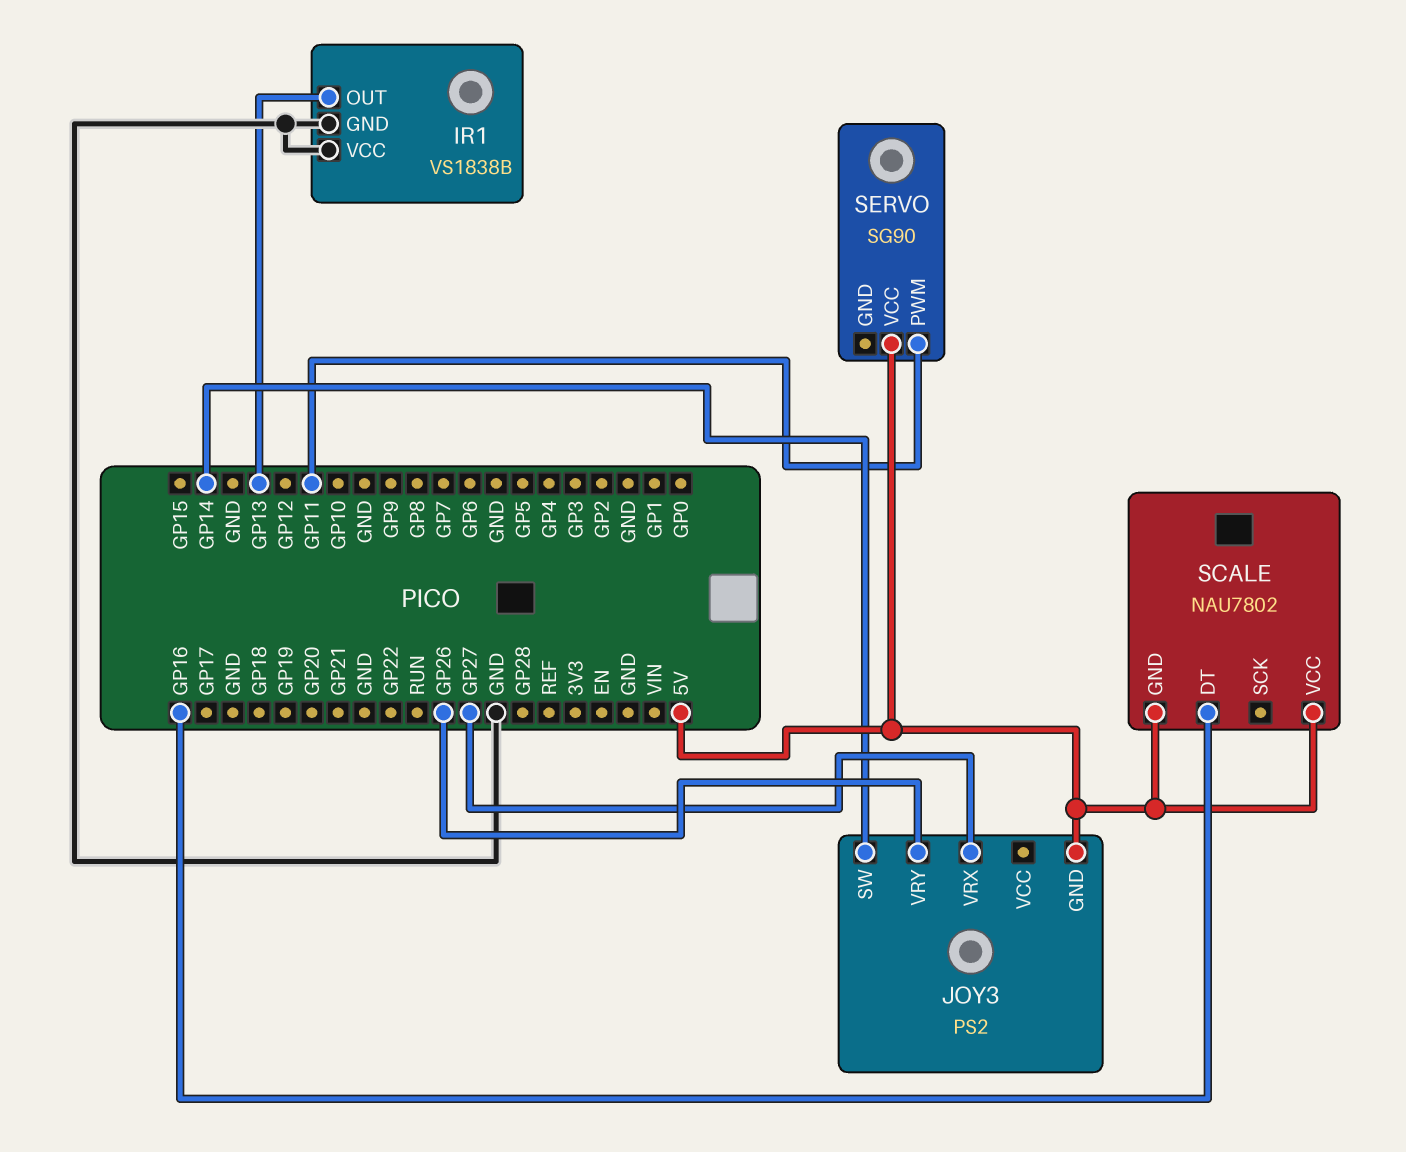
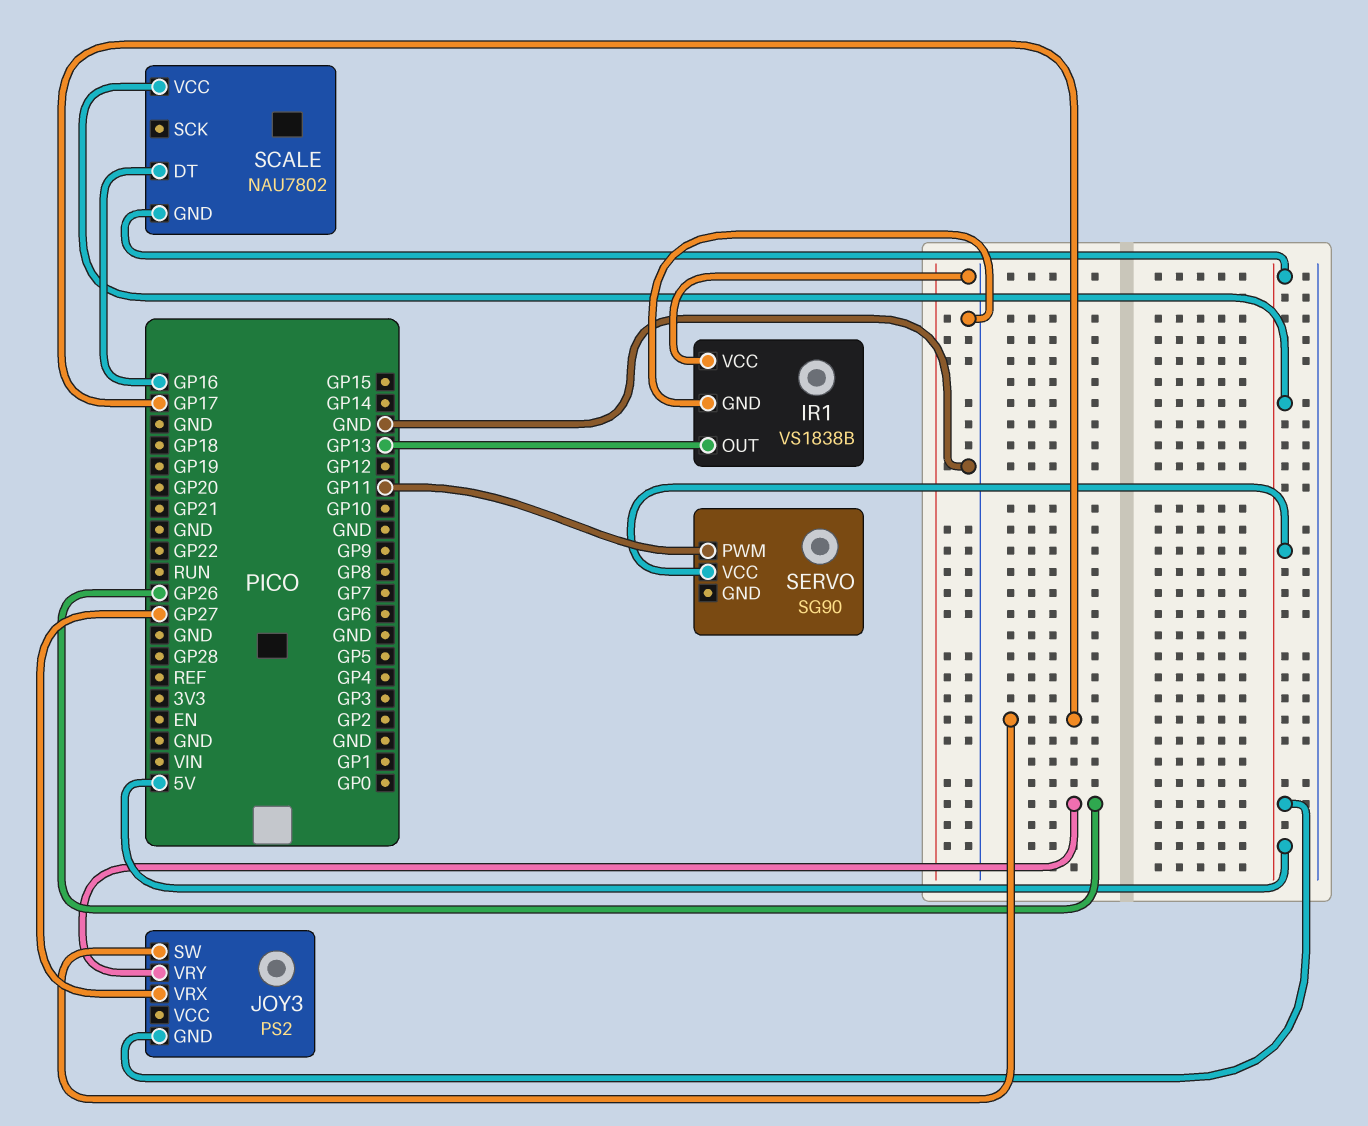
JOY3 pin SW: GP14 -> GP17

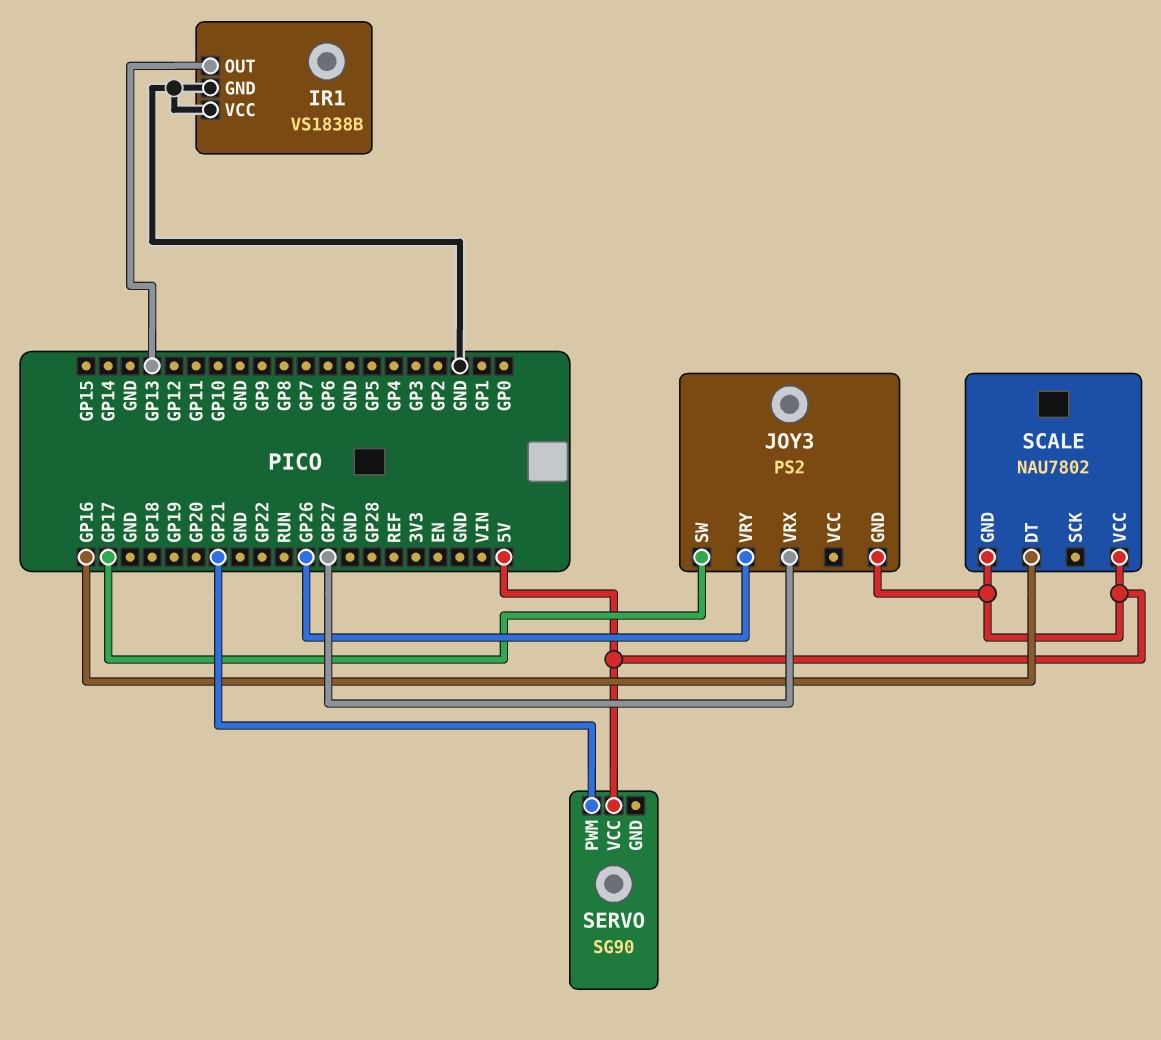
SERVO pin PWM: GP11 -> GP21

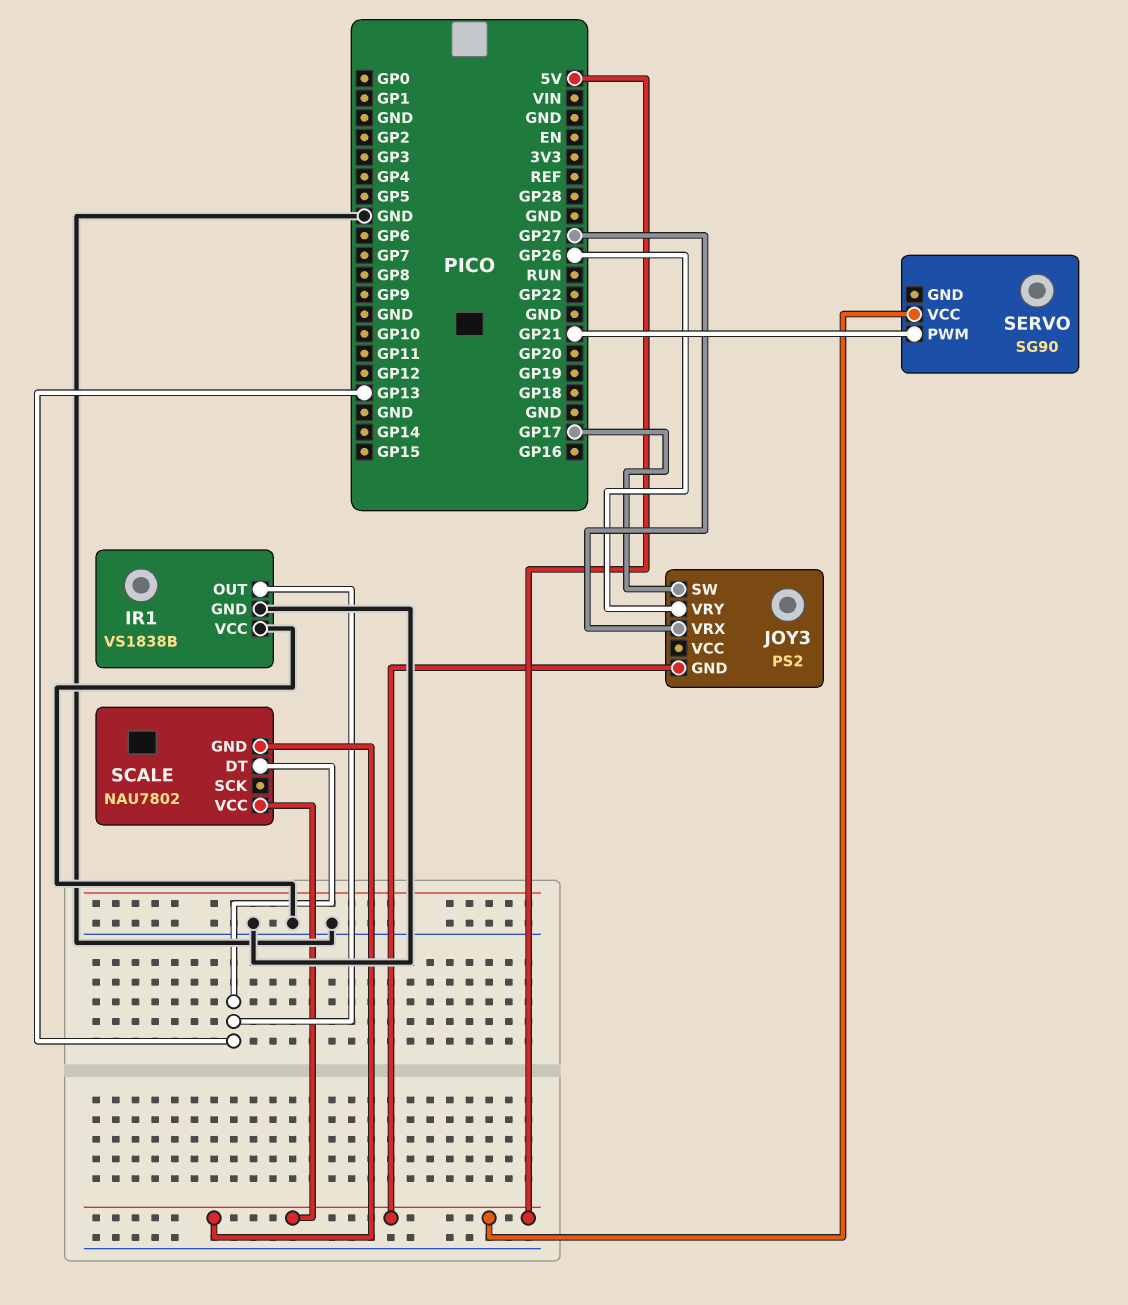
SCALE pin DT: GP16 -> GP13

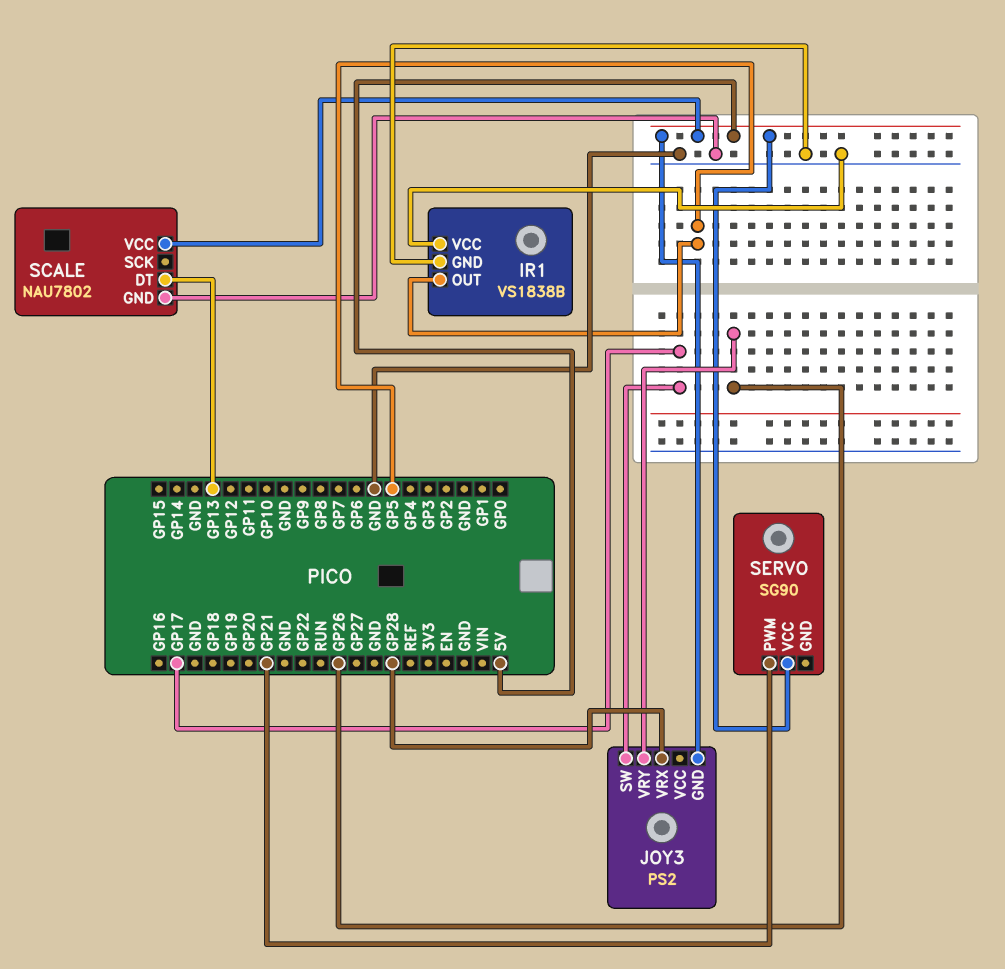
IR1 pin OUT: GP13 -> GP5
JOY3 pin VRX: GP27 -> GP28
SCALE pin GND: 5V -> GND

